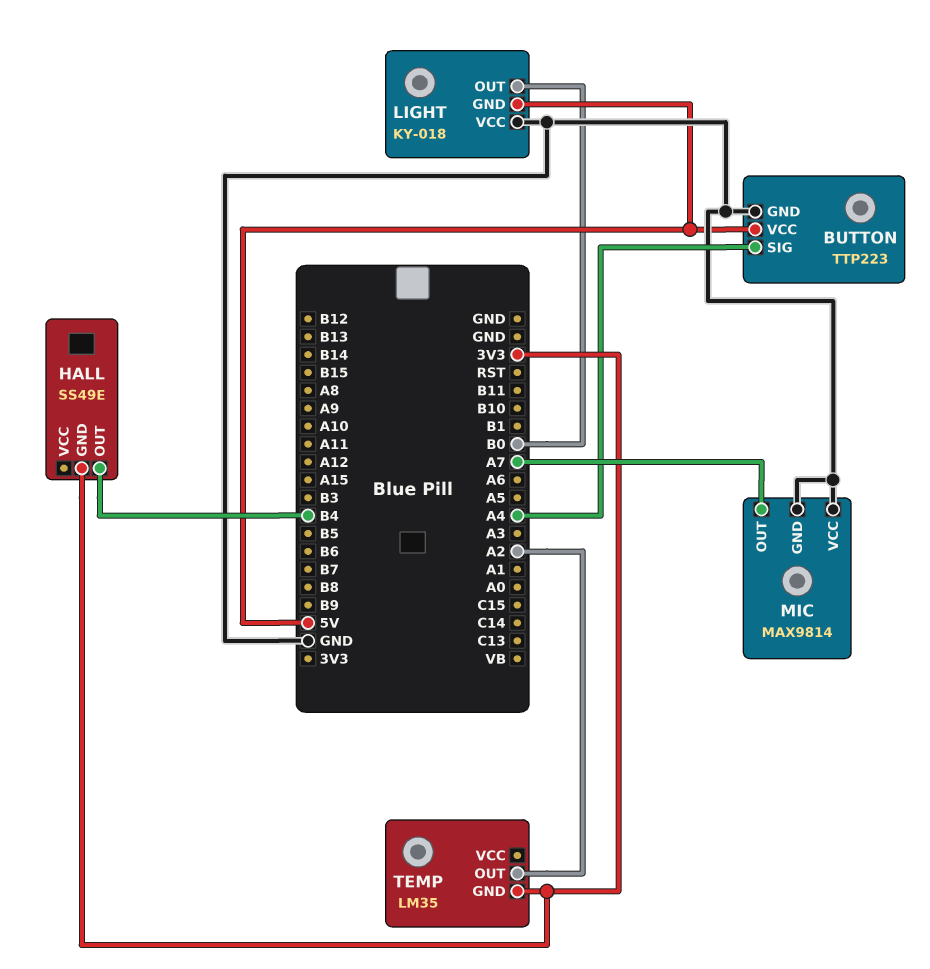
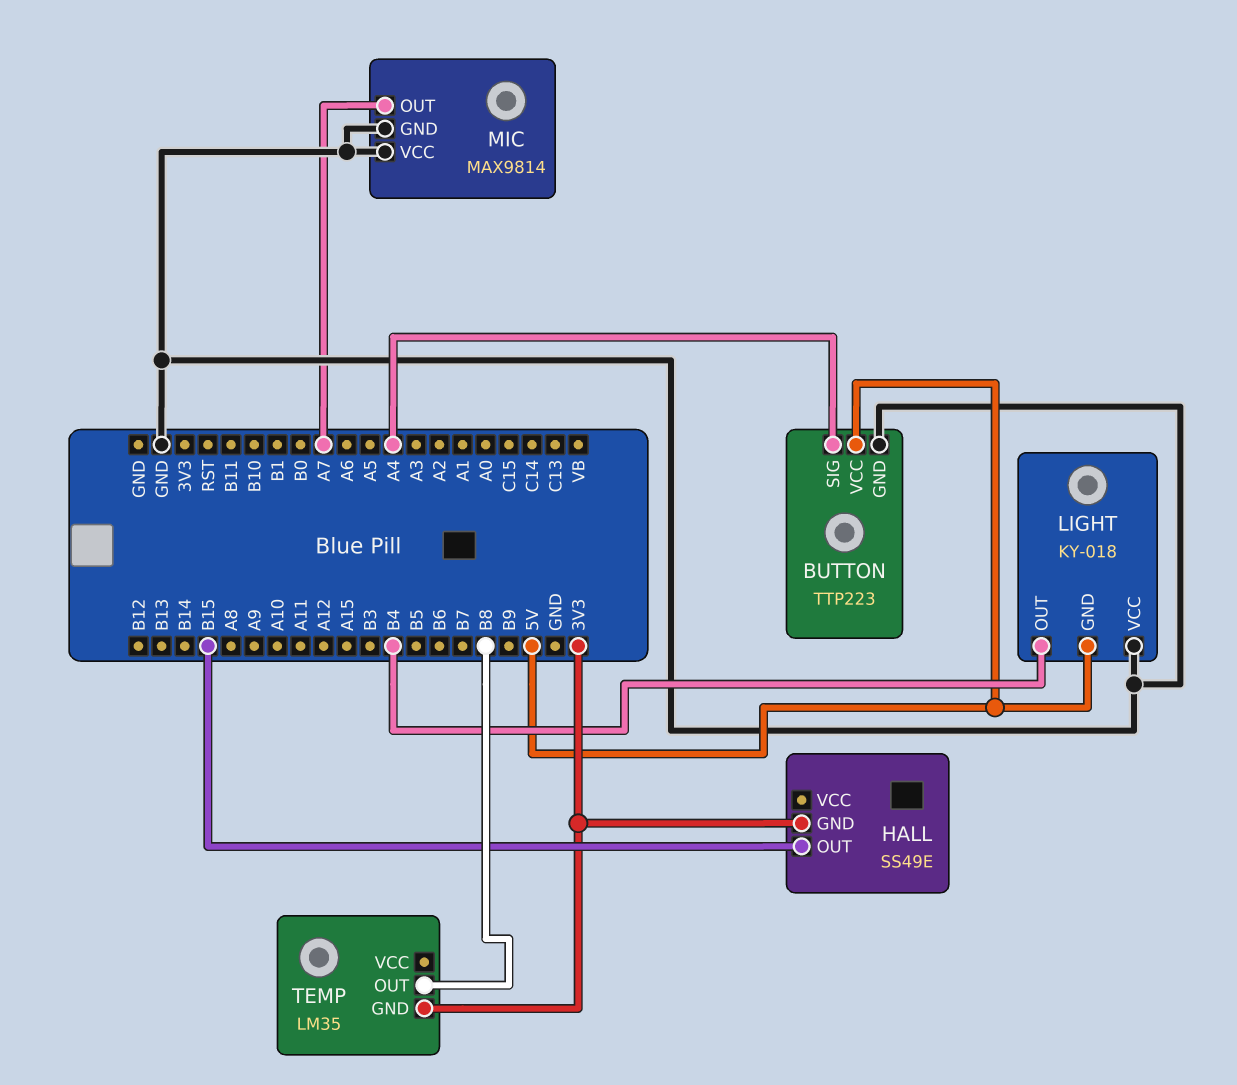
HALL pin OUT: B4 -> B15
LIGHT pin OUT: B0 -> B4
TEMP pin OUT: A2 -> B8

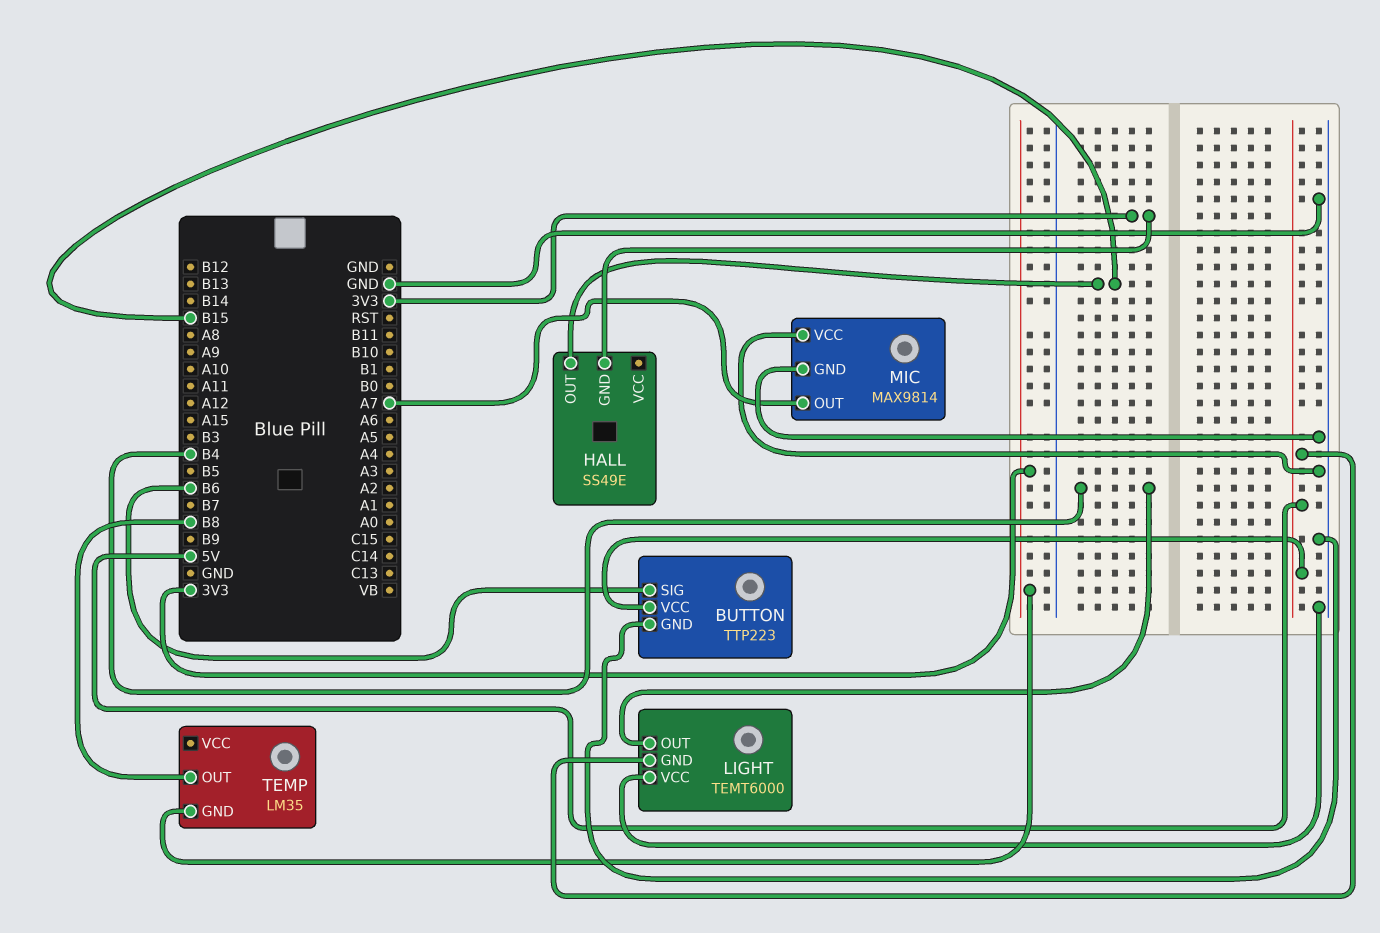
BUTTON pin SIG: A4 -> B6
LIGHT: KY-018 -> TEMT6000

